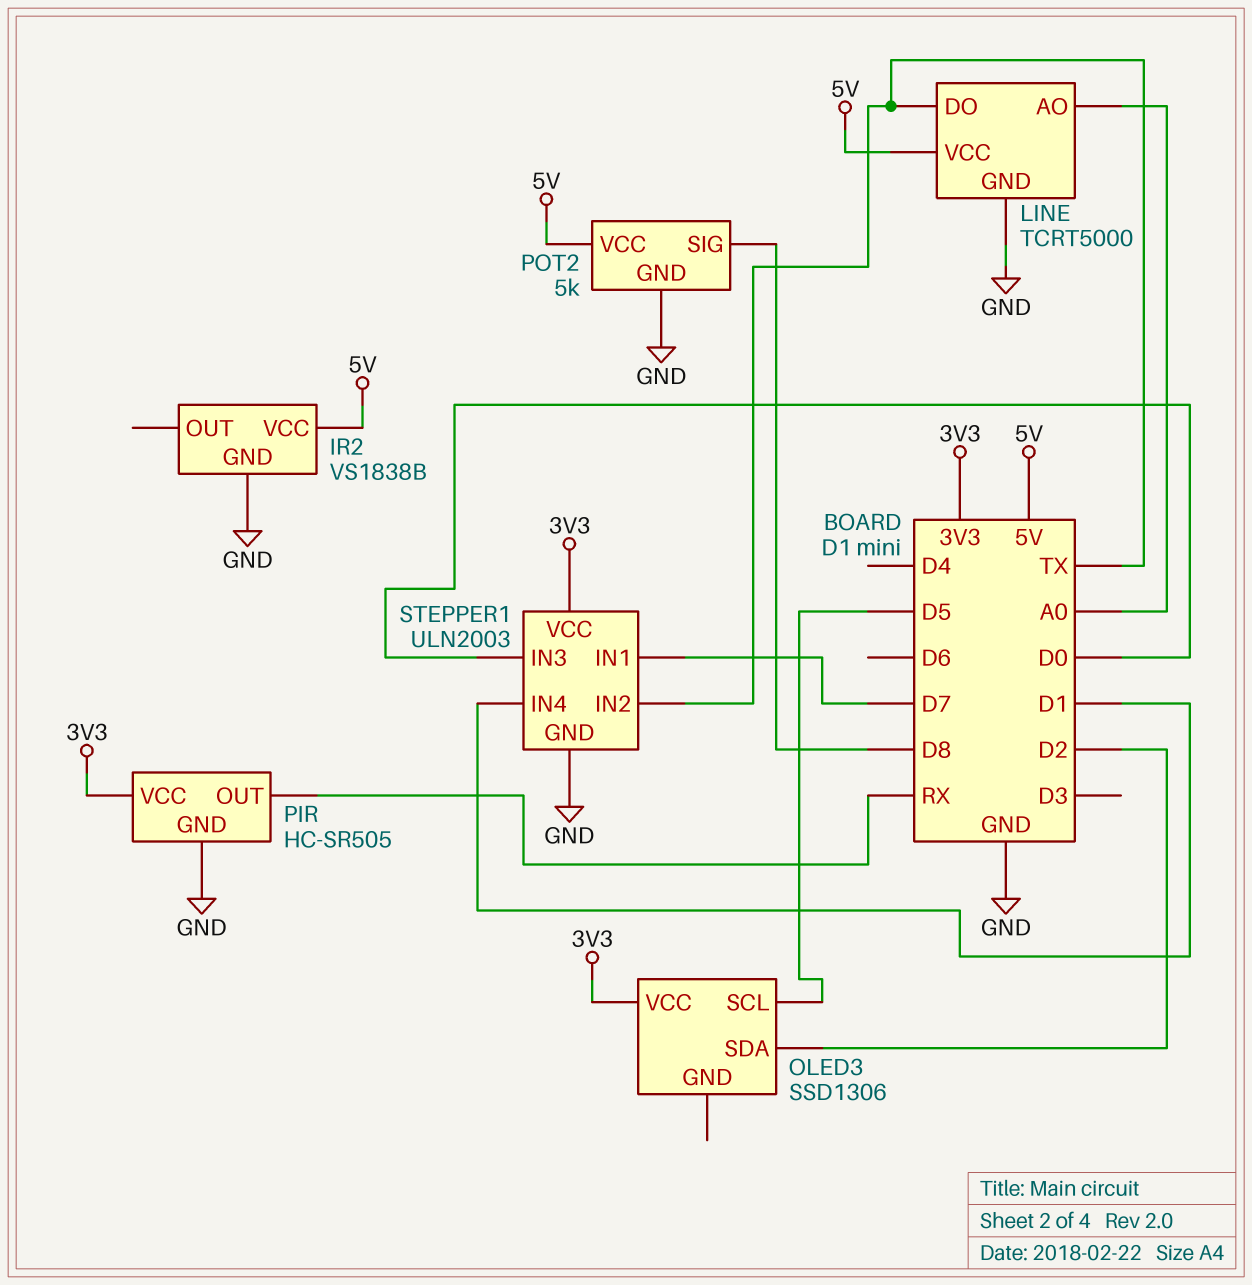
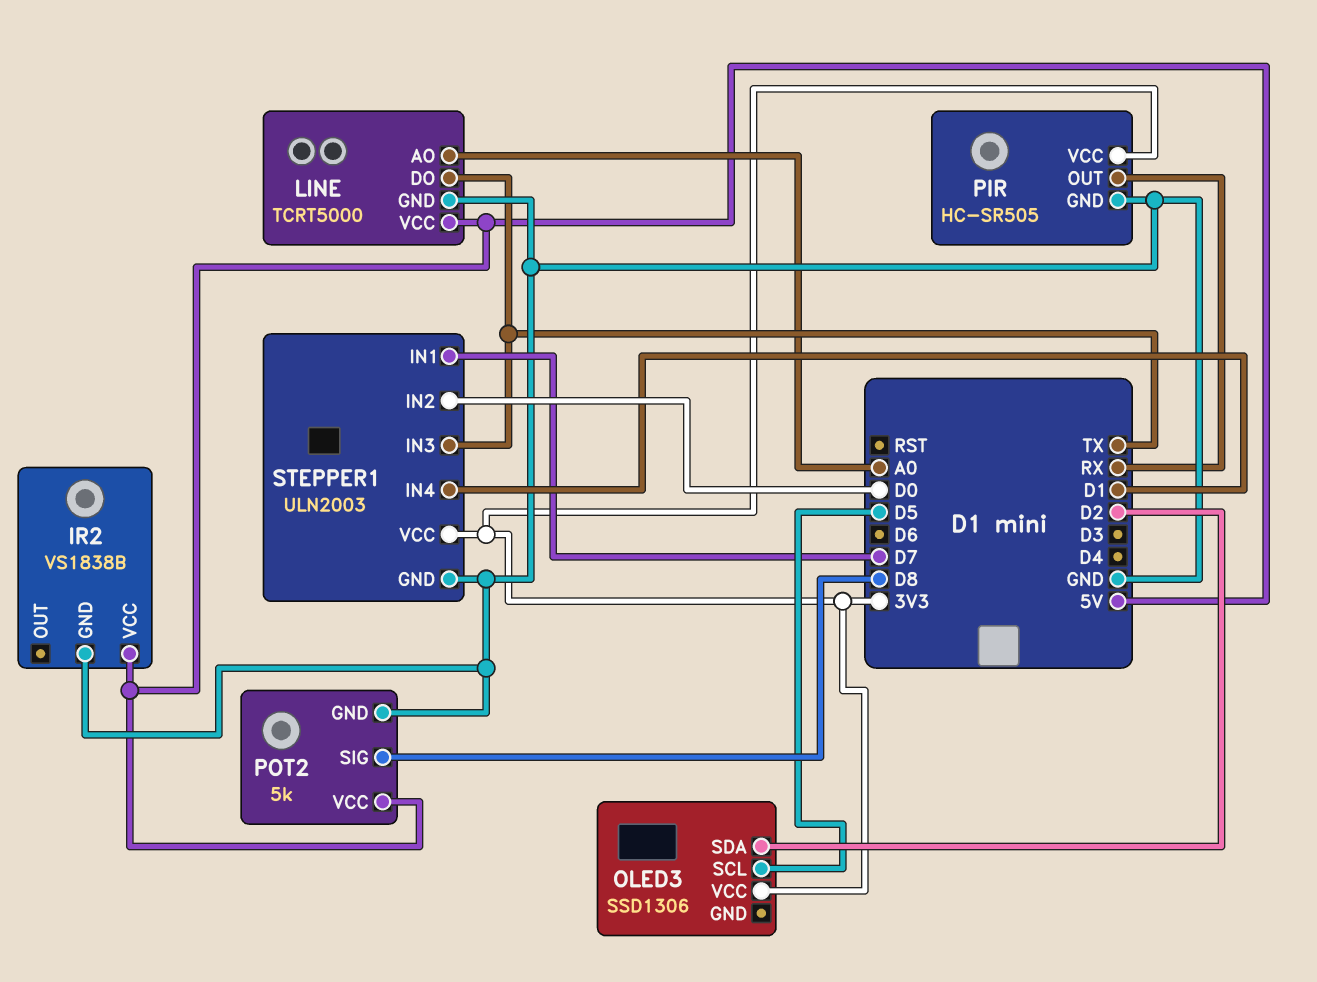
STEPPER1 pin IN2: TX -> D0
STEPPER1 pin IN3: D0 -> TX

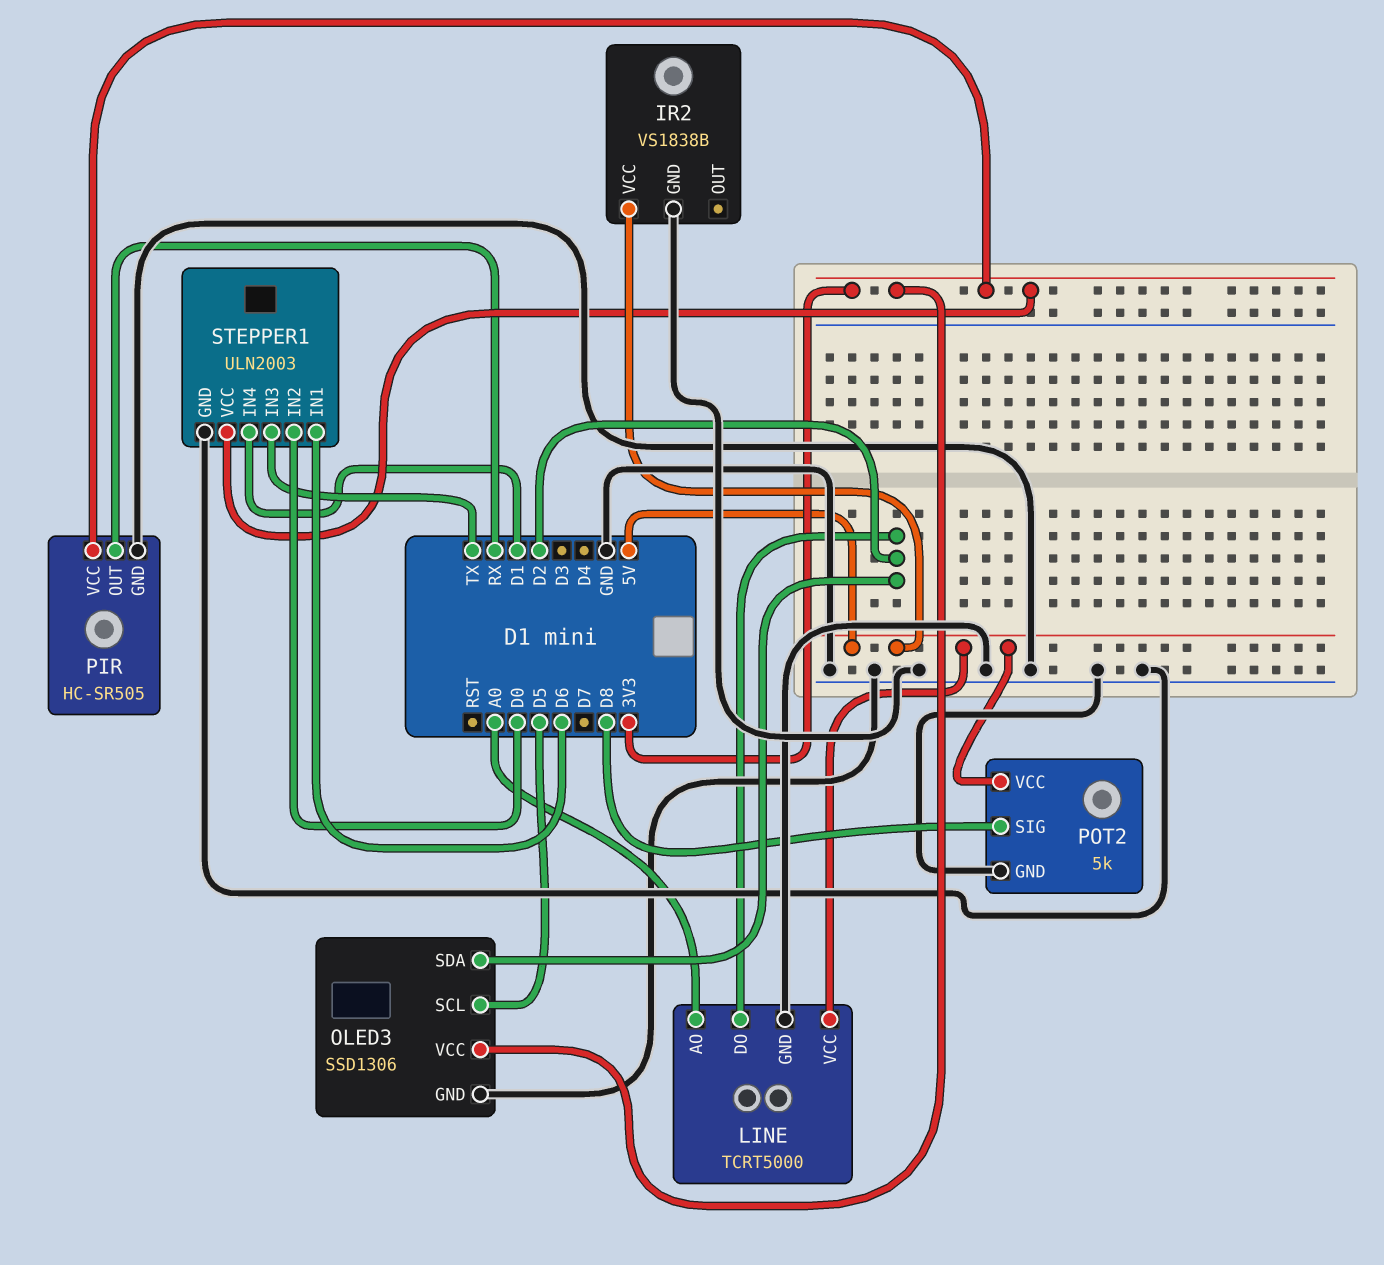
LINE pin DO: TX -> D2
OLED3 pin GND: none -> GND
STEPPER1 pin IN1: D7 -> D6

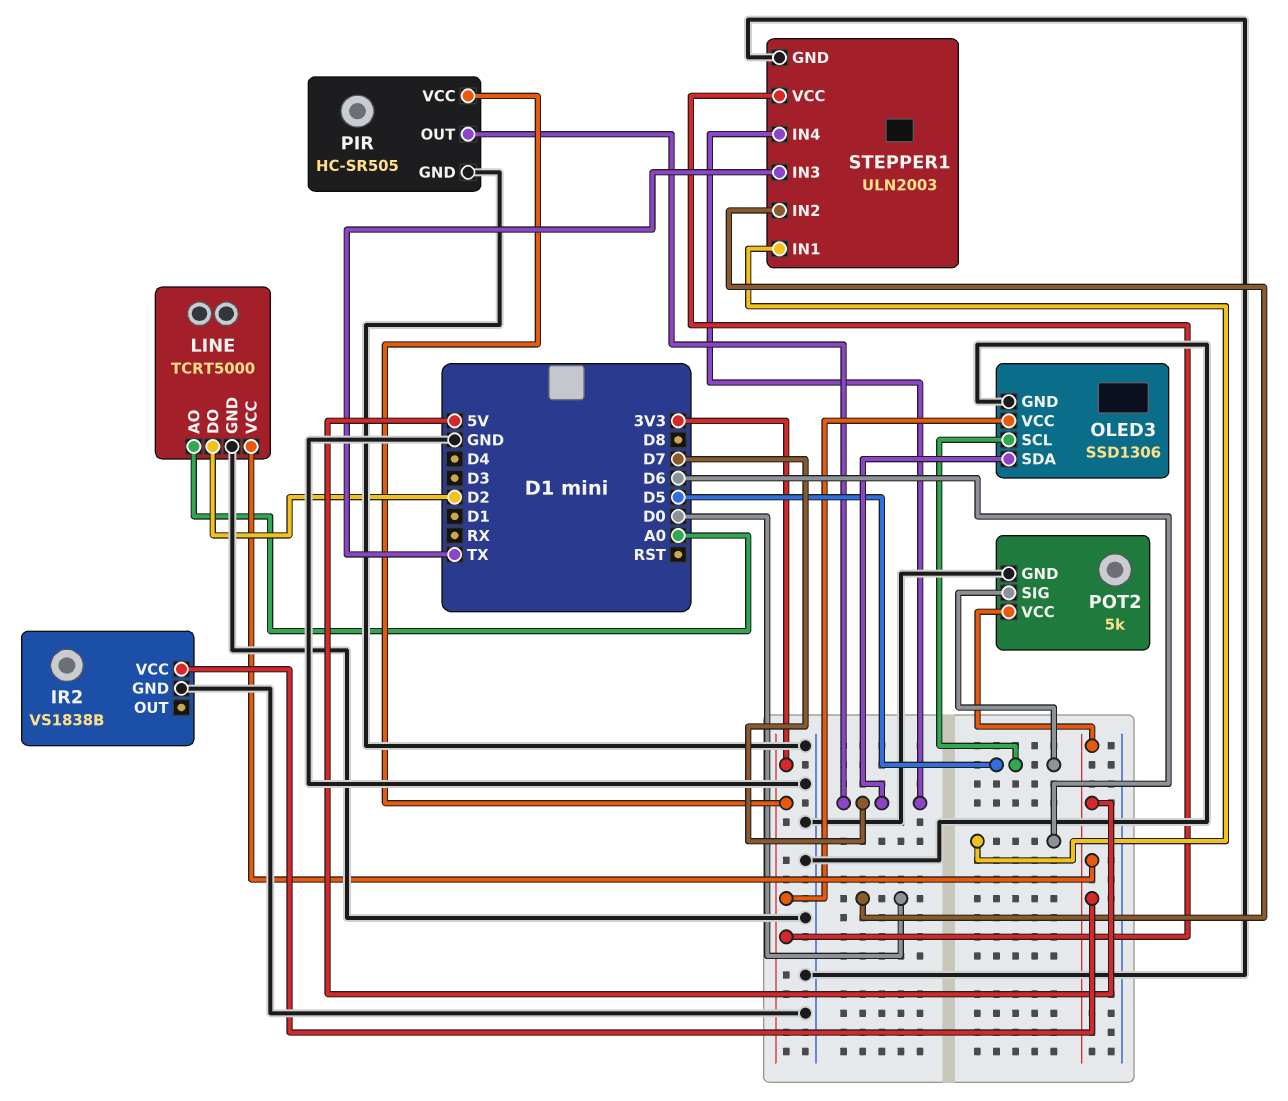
OLED3 pin SDA: D2 -> D7
PIR pin OUT: RX -> D7
POT2 pin SIG: D8 -> D5
STEPPER1 pin IN4: D1 -> D7

